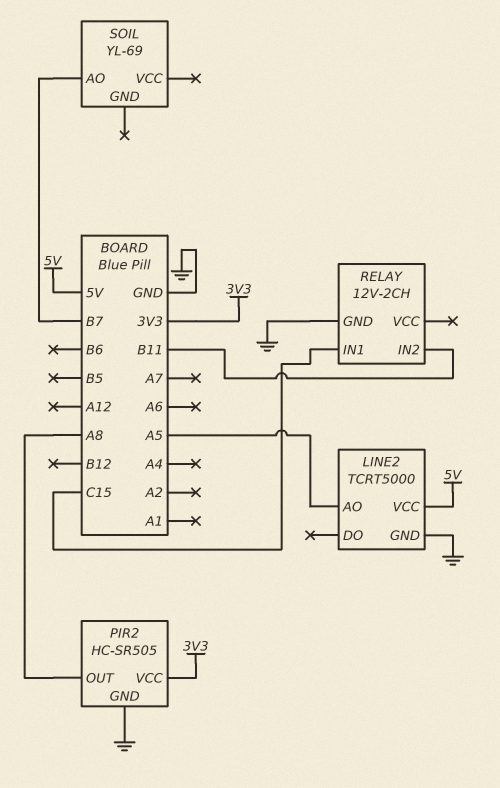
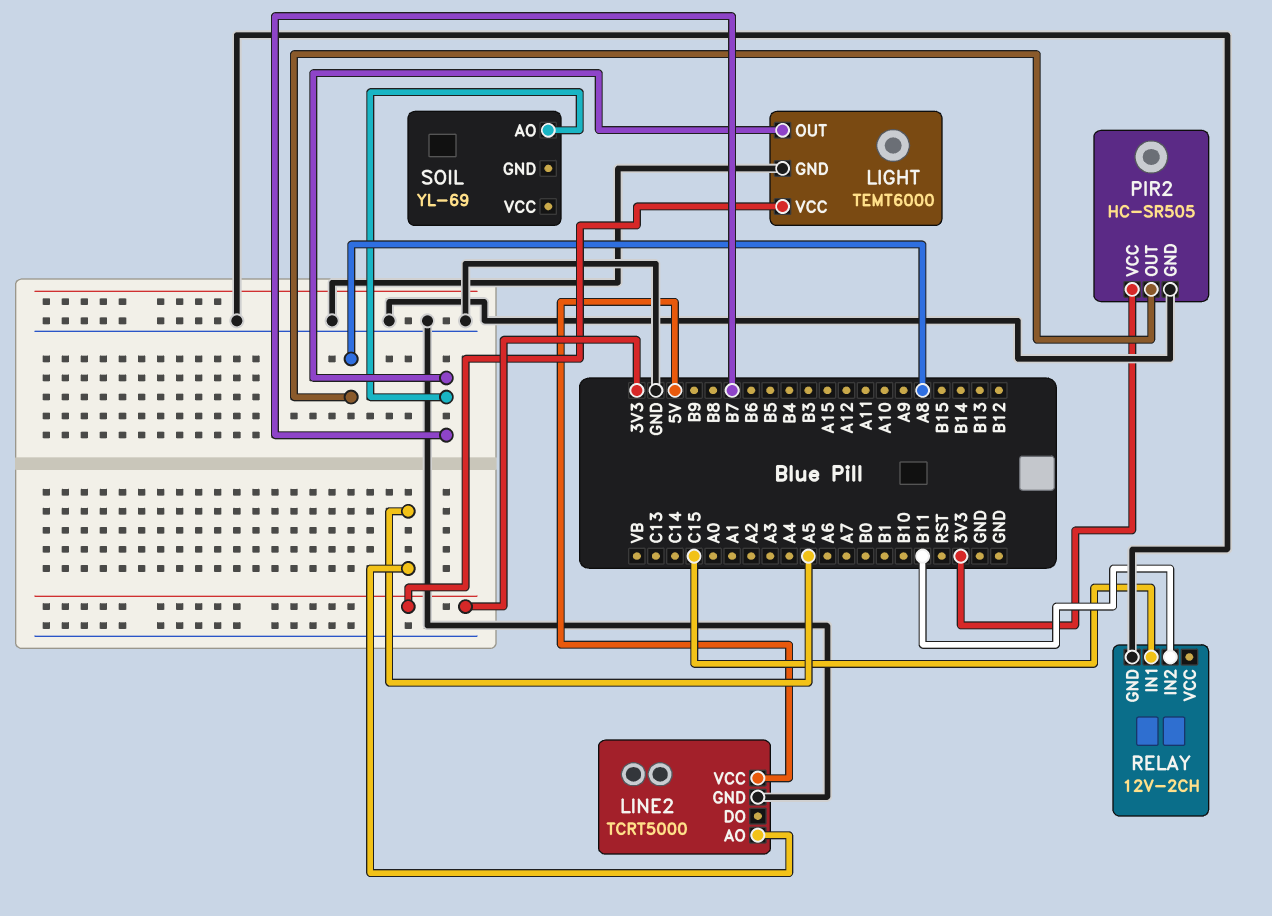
LIGHT: none -> TEMT6000
LIGHT pin GND: none -> GND
LIGHT pin OUT: none -> B7
LIGHT pin VCC: none -> 3V3

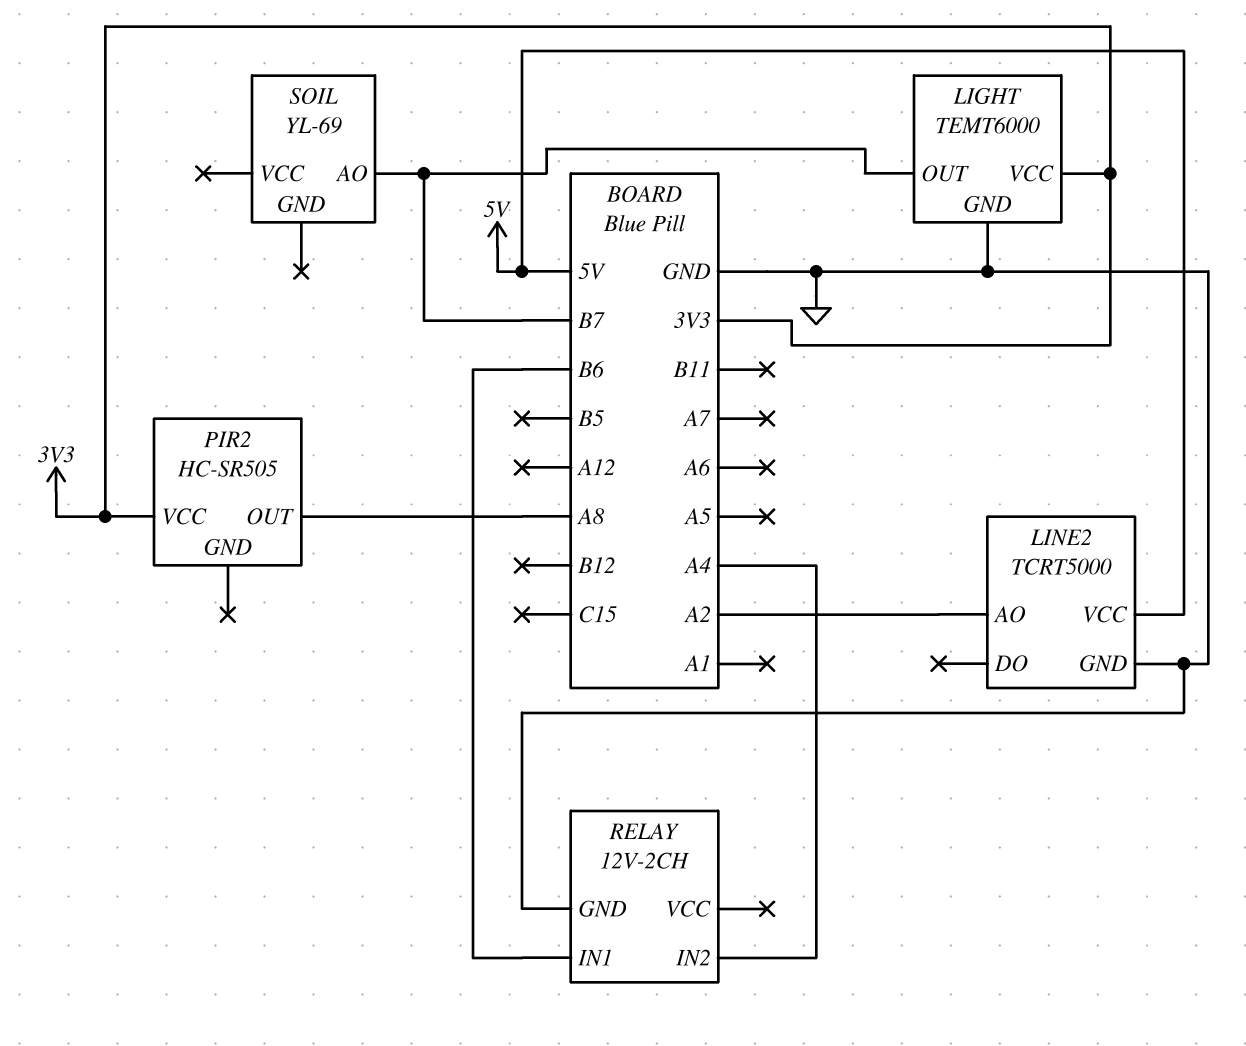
LINE2 pin AO: A5 -> A2
PIR2 pin GND: GND -> none
RELAY pin IN1: C15 -> B6
RELAY pin IN2: B11 -> A4

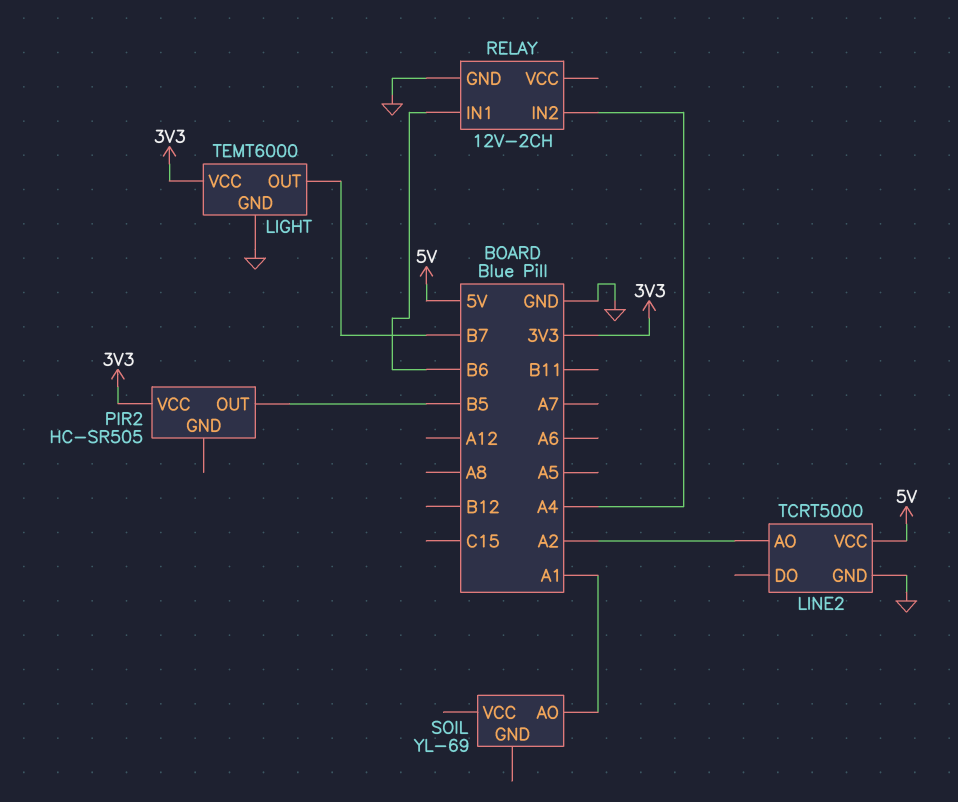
PIR2 pin OUT: A8 -> B5
SOIL pin AO: B7 -> A1

